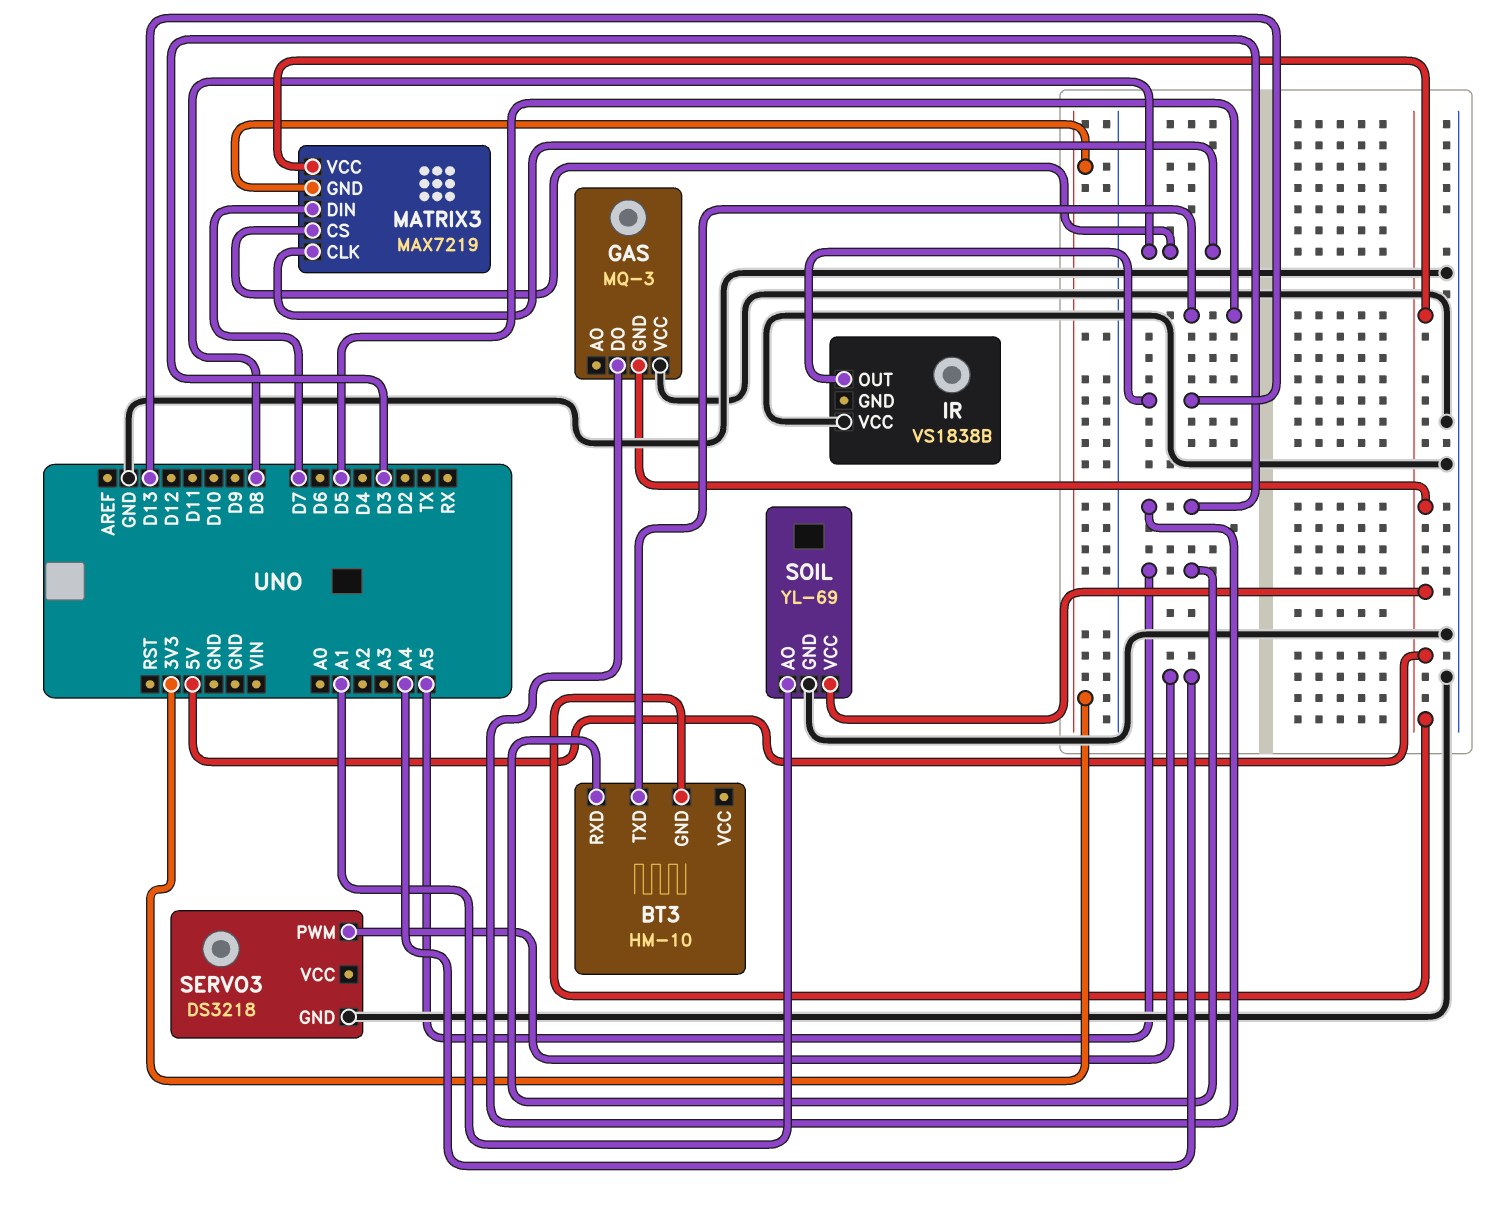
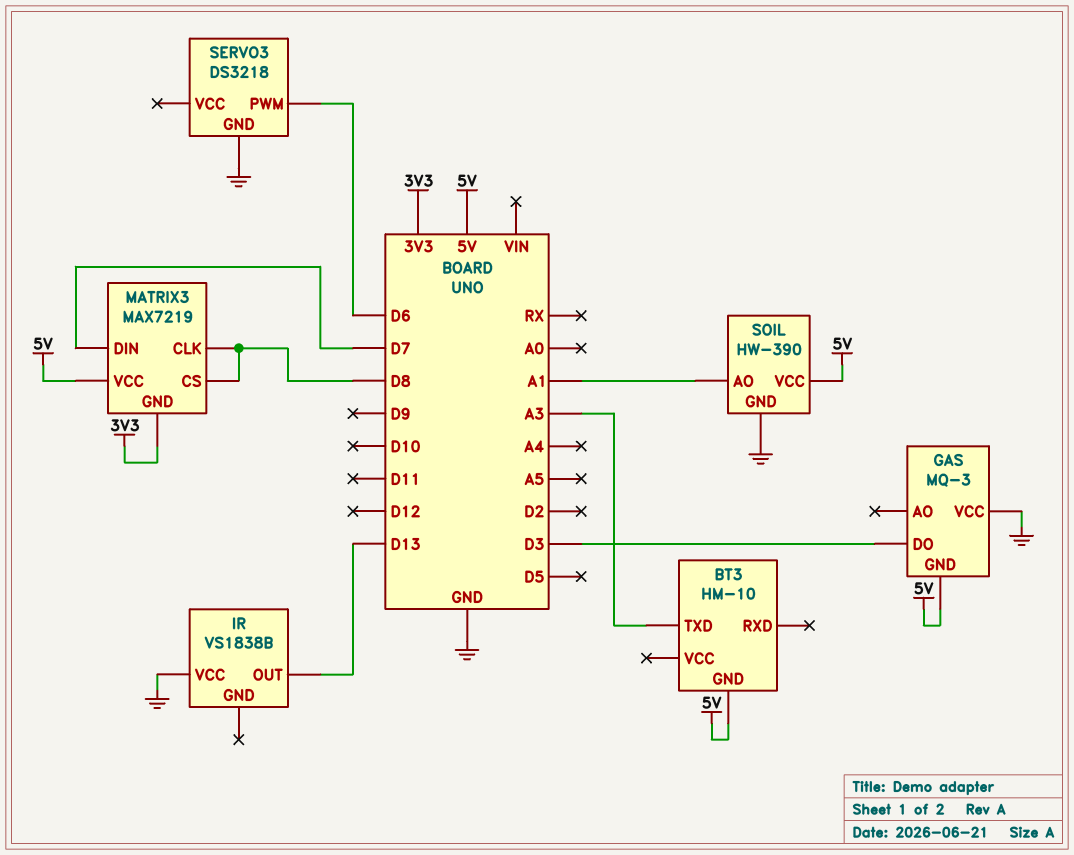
BT3 pin RXD: A5 -> none
BT3 pin TXD: D5 -> A3
SERVO3 pin PWM: A4 -> D6
SOIL: YL-69 -> HW-390

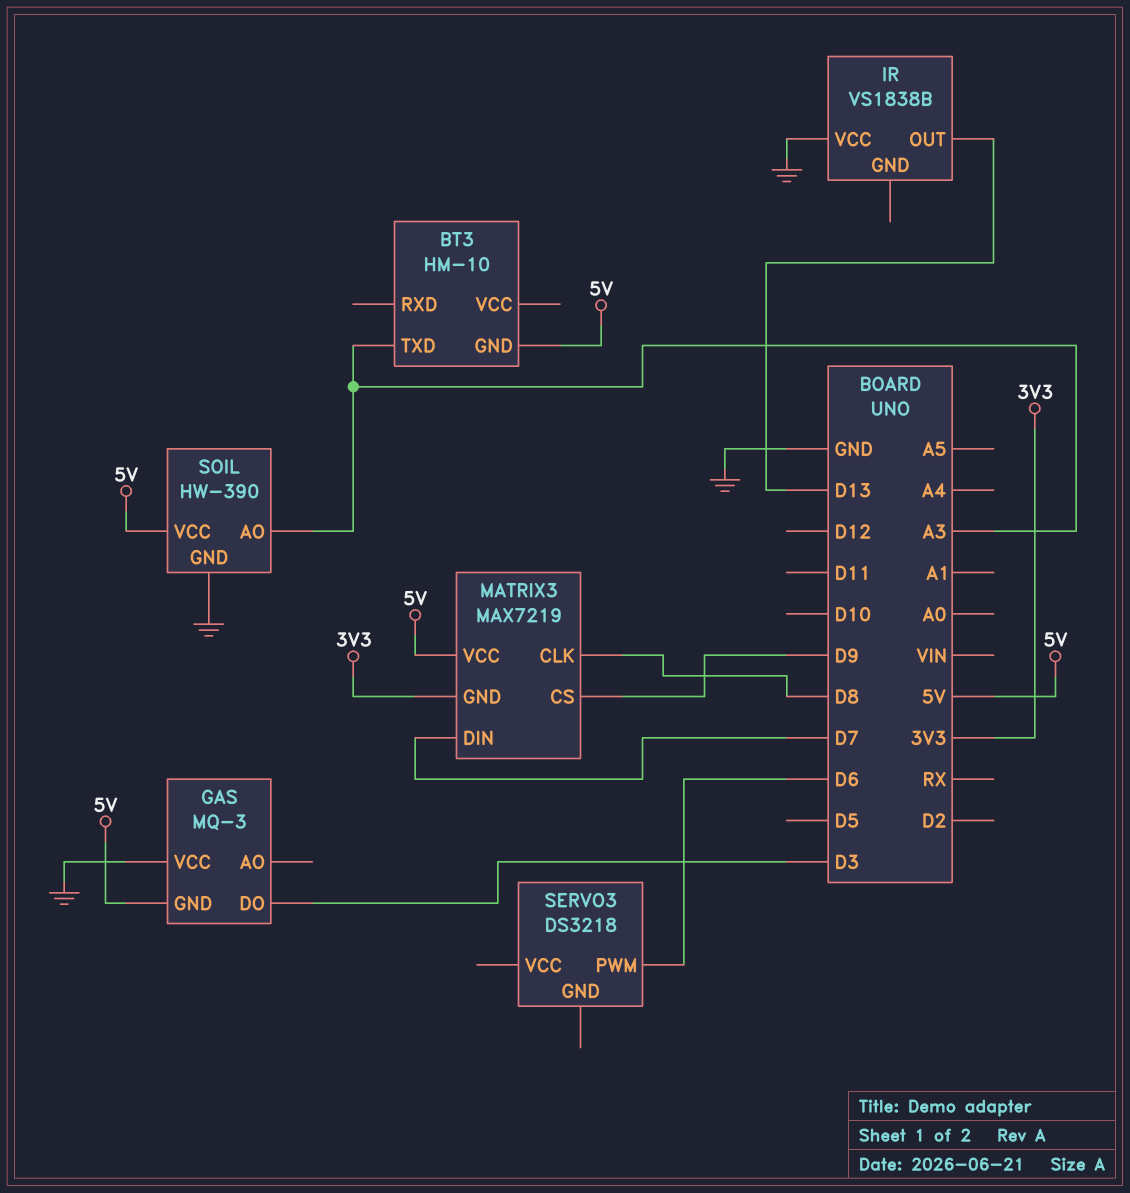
MATRIX3 pin CS: D8 -> D9
SERVO3 pin GND: GND -> none
SOIL pin AO: A1 -> A3

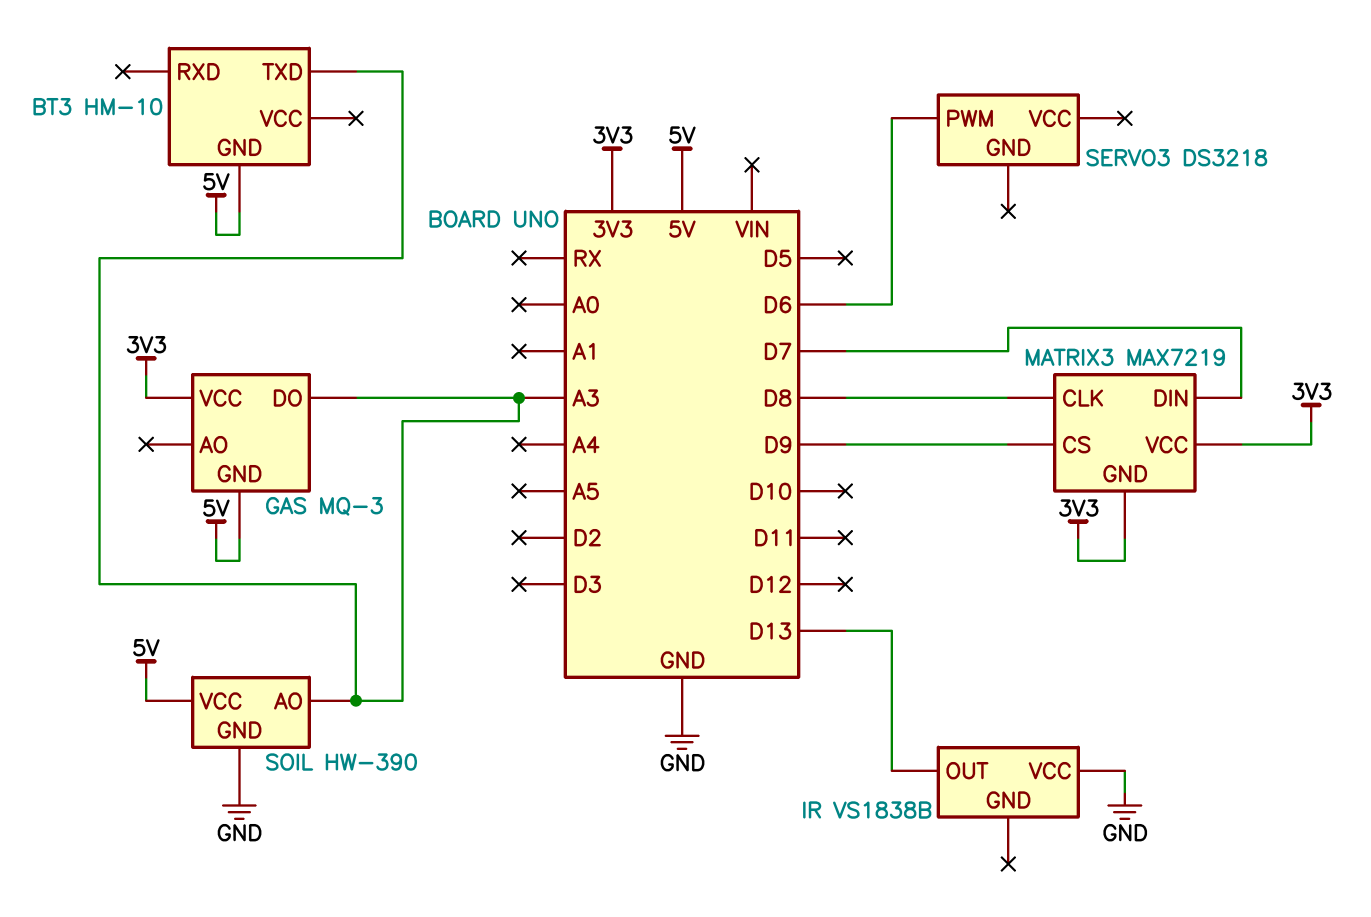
GAS pin DO: D3 -> A3
GAS pin VCC: GND -> 3V3
MATRIX3 pin VCC: 5V -> 3V3

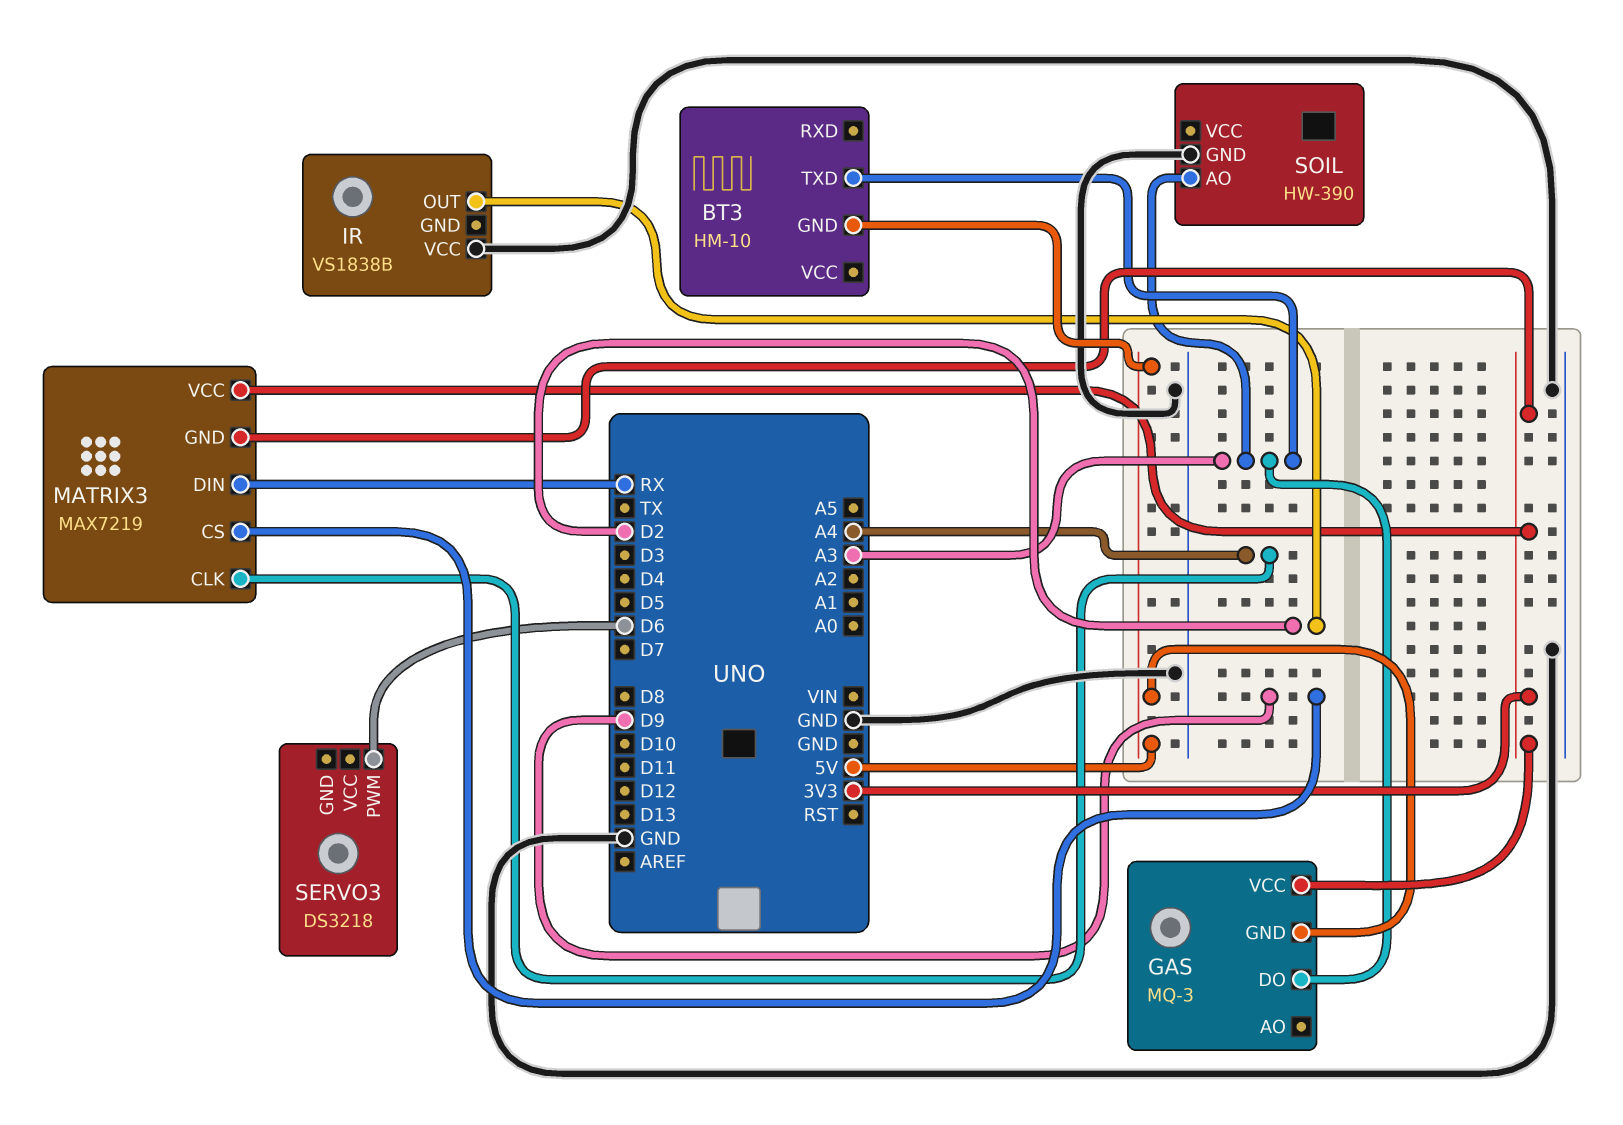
IR pin OUT: D13 -> D2
MATRIX3 pin CLK: D8 -> A4
MATRIX3 pin DIN: D7 -> RX
SOIL pin VCC: 5V -> none

